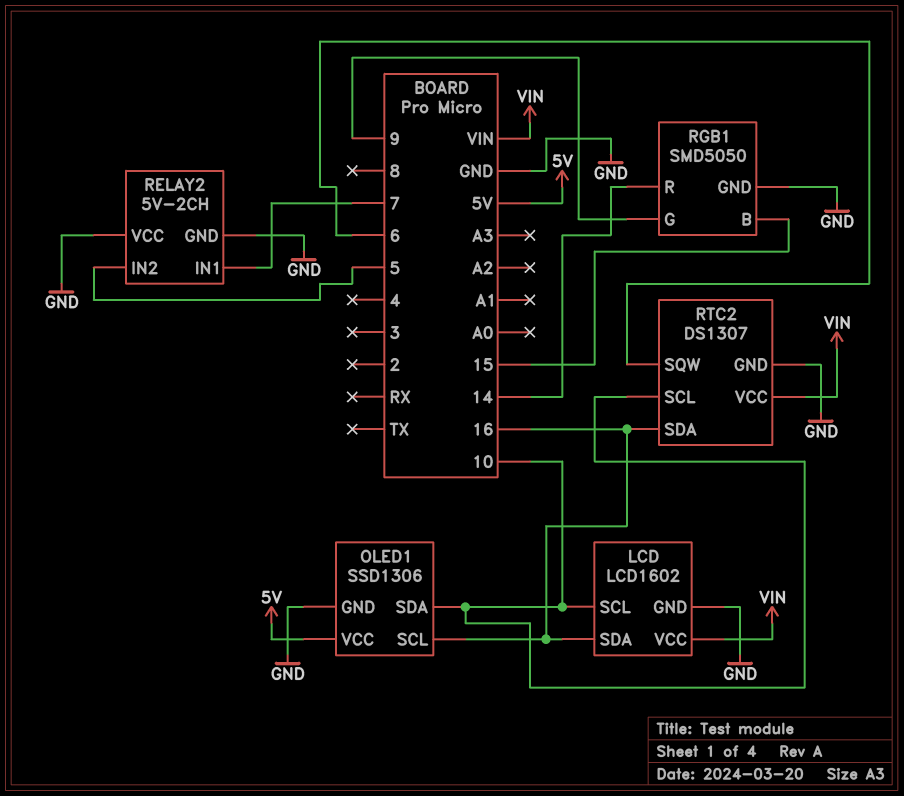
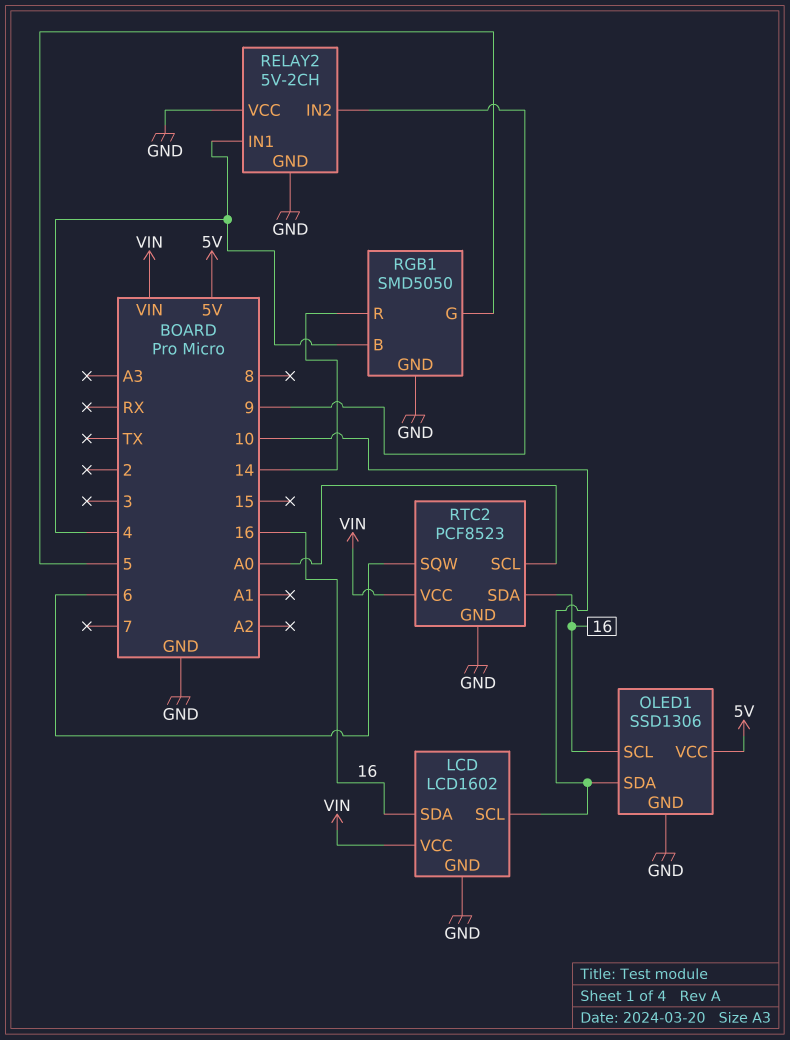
RELAY2 pin IN1: 7 -> 4
RELAY2 pin IN2: 5 -> 9
RGB1 pin B: 15 -> 4
RGB1 pin G: 9 -> 5
RTC2: DS1307 -> PCF8523
RTC2 pin SCL: 10 -> A0

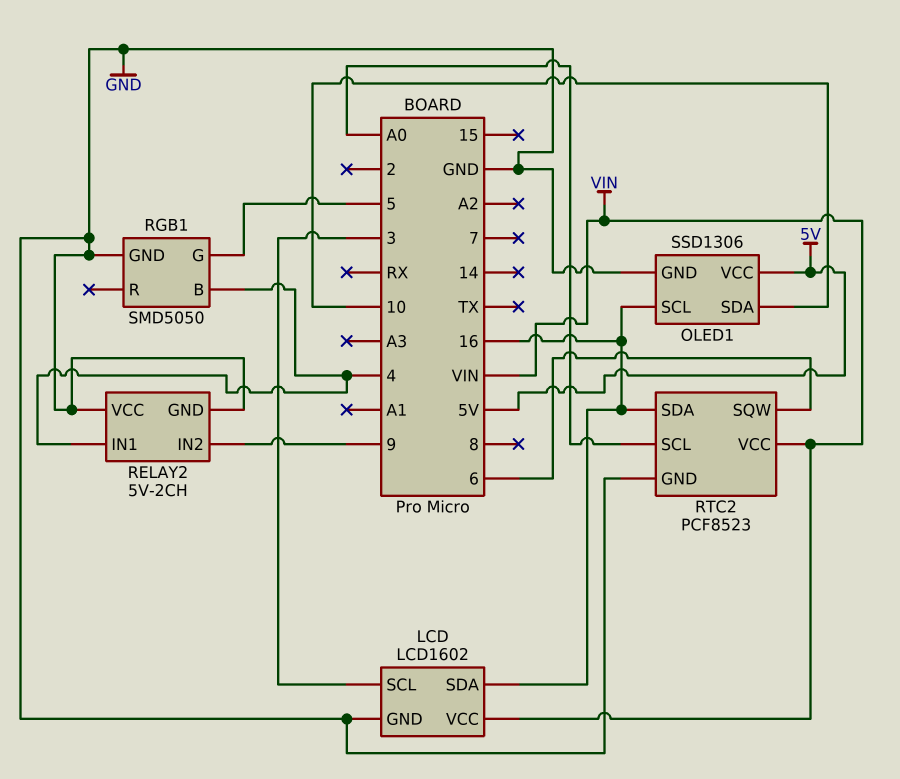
LCD pin SCL: 10 -> 3
RGB1 pin R: 14 -> none

